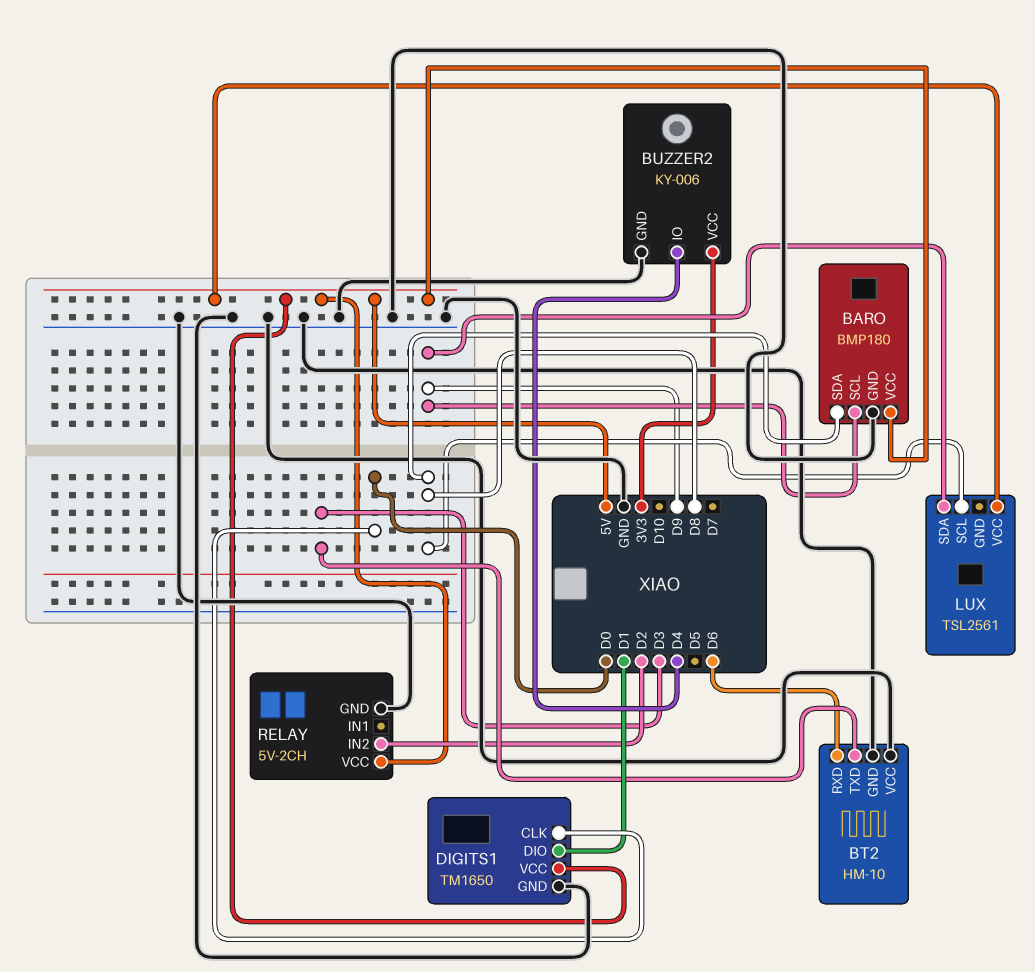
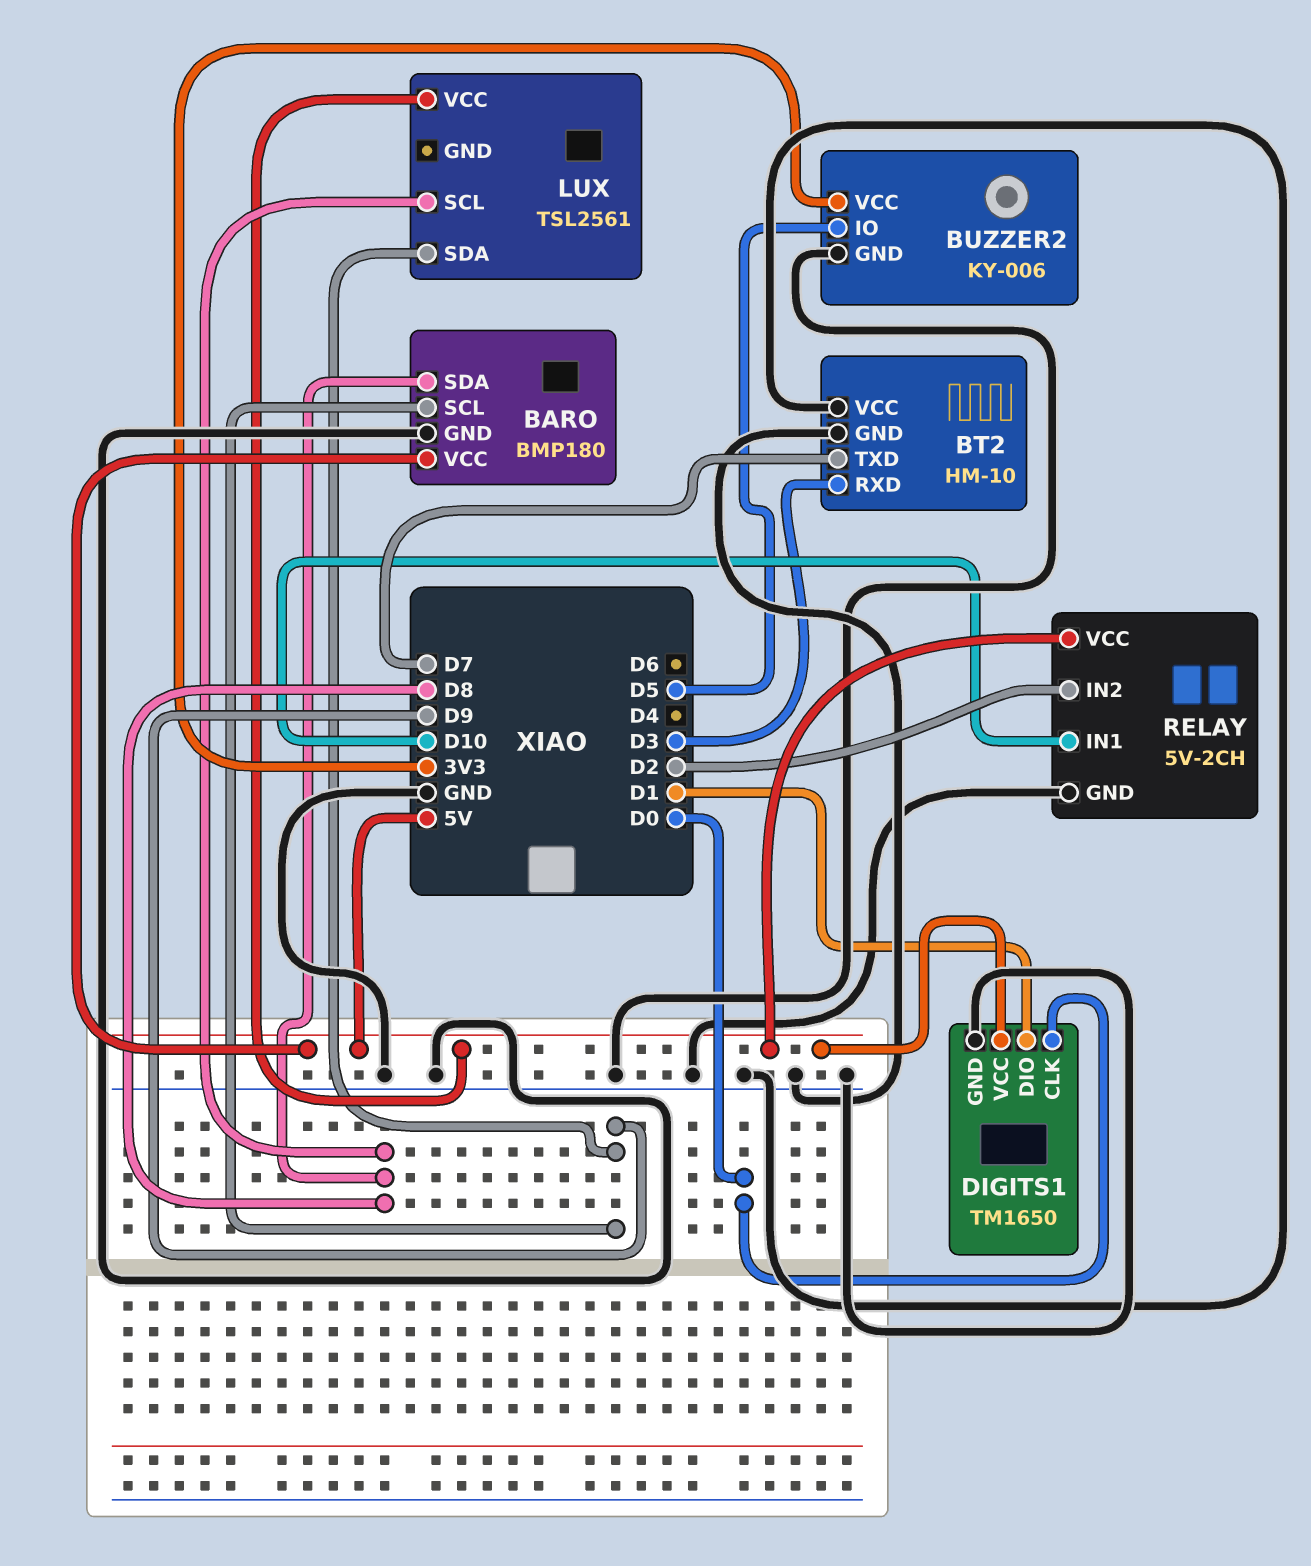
BT2 pin RXD: D6 -> D3
BT2 pin TXD: D3 -> D7
BUZZER2 pin IO: D4 -> D5
RELAY pin IN1: none -> D10

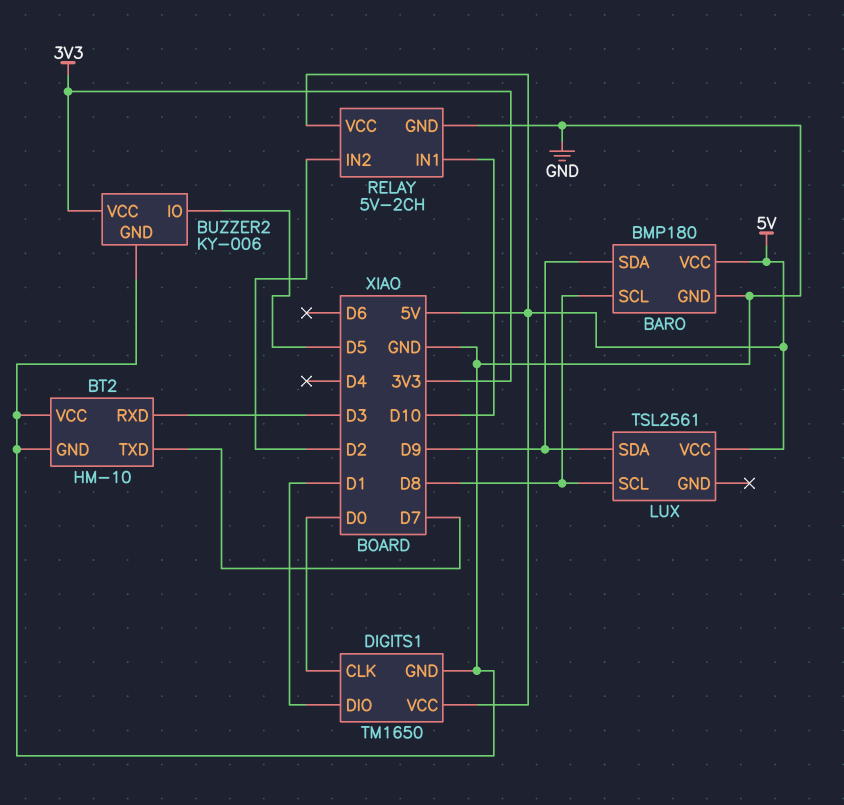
BARO pin SCL: D9 -> D8
BARO pin SDA: D8 -> D9

